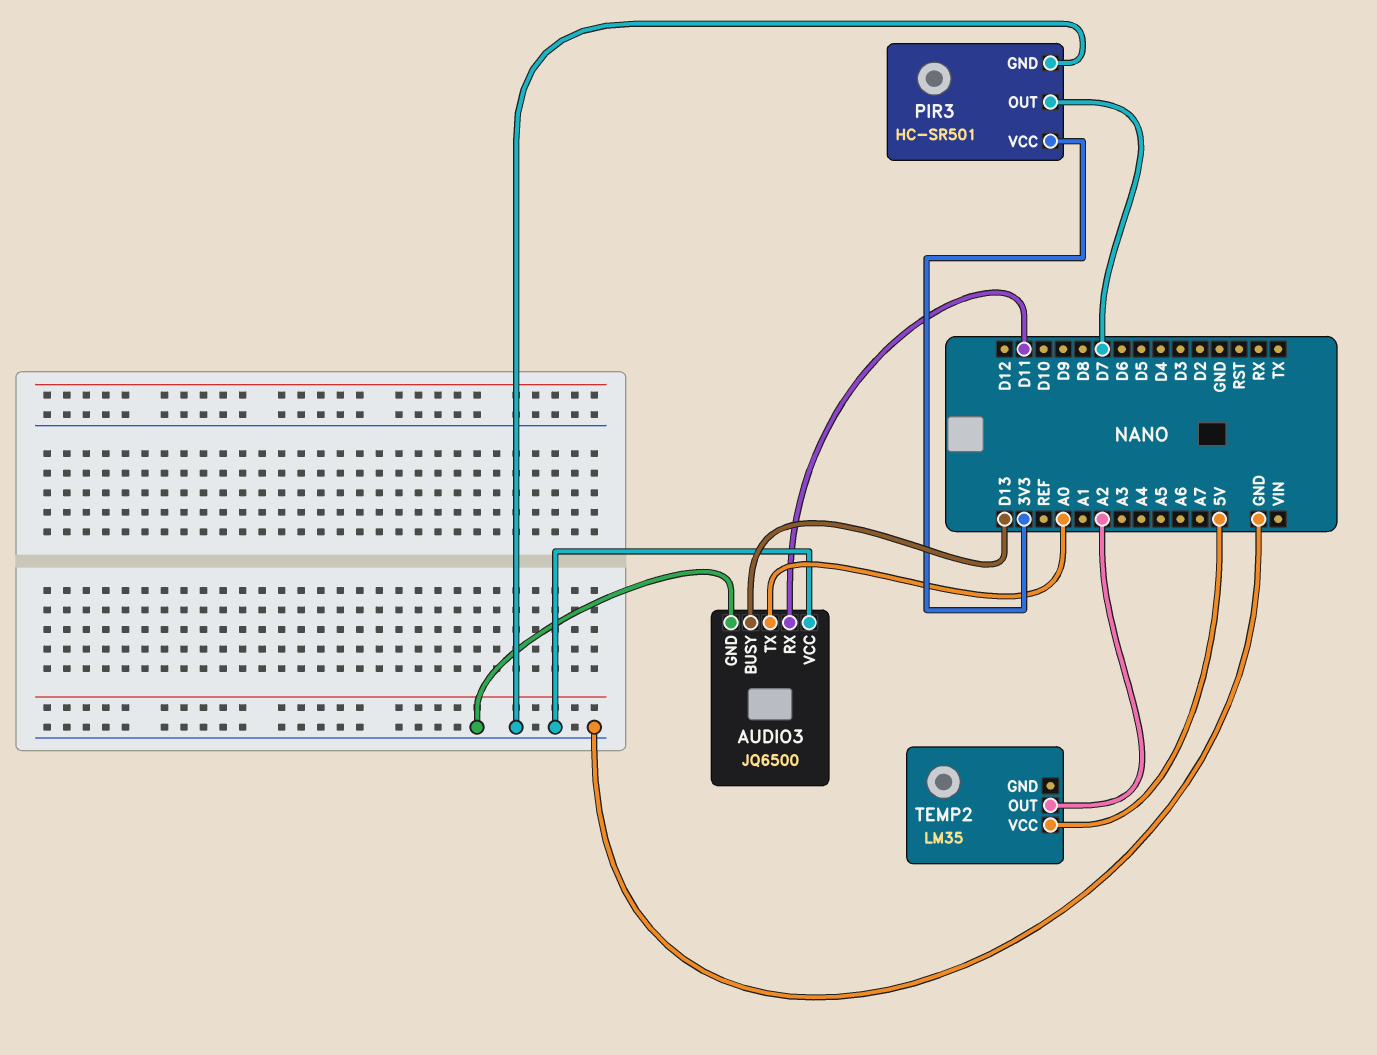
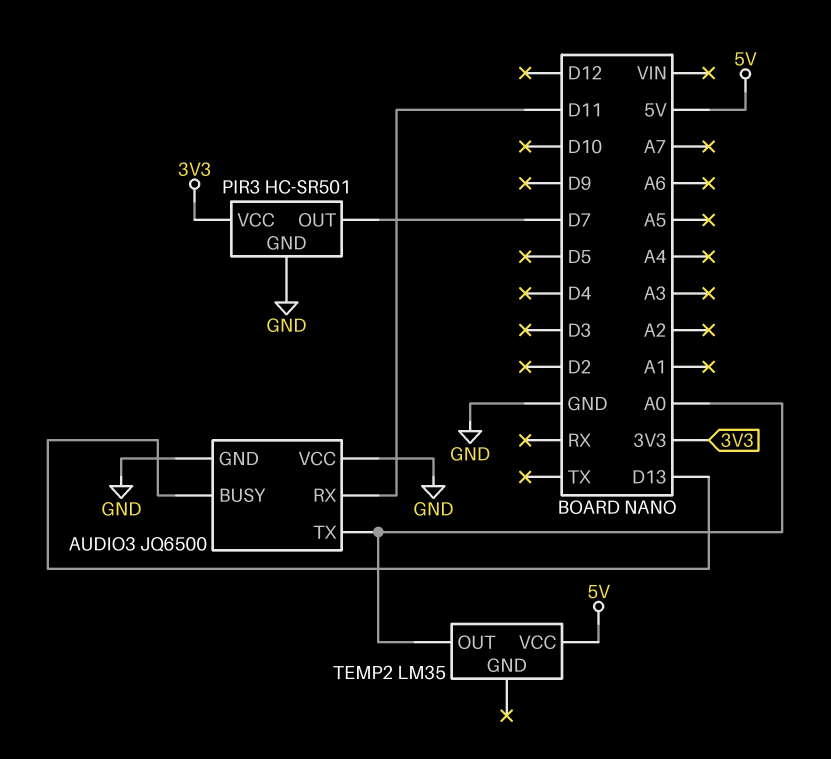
TEMP2 pin OUT: A2 -> A0

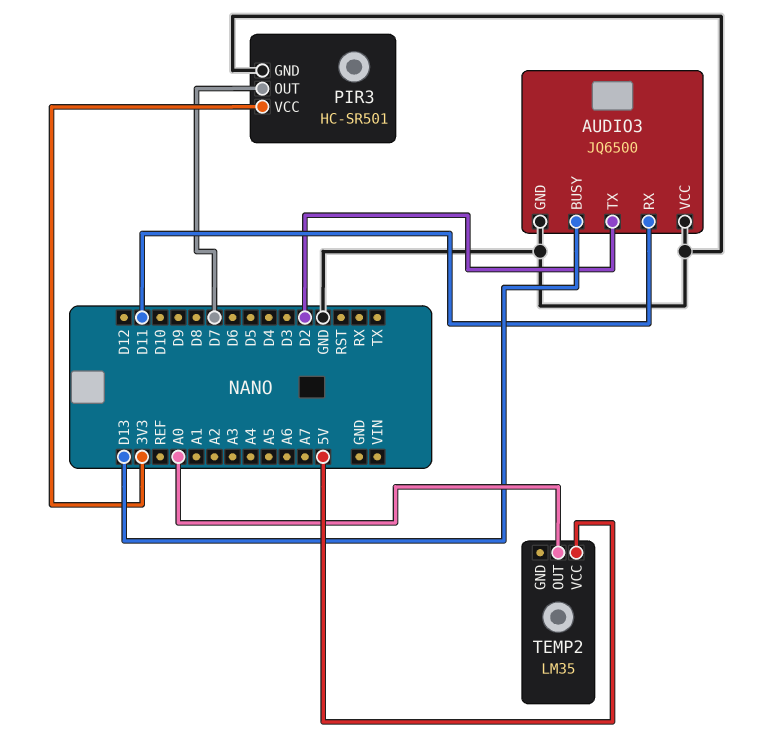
AUDIO3 pin TX: A0 -> D2

